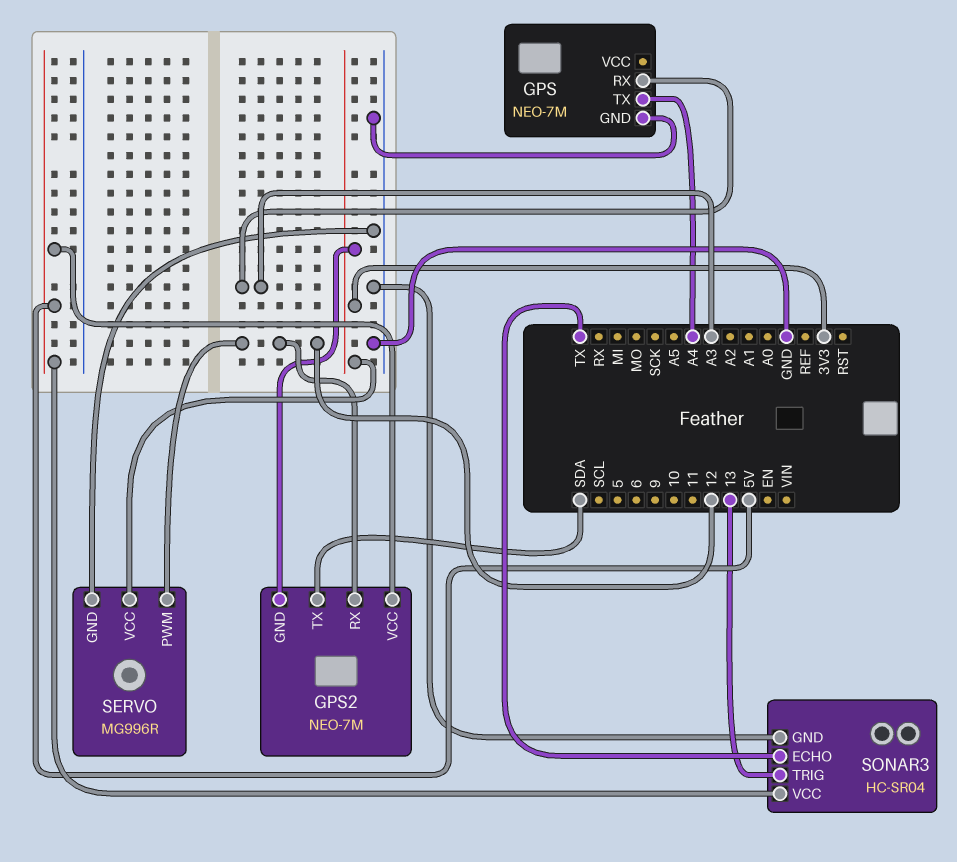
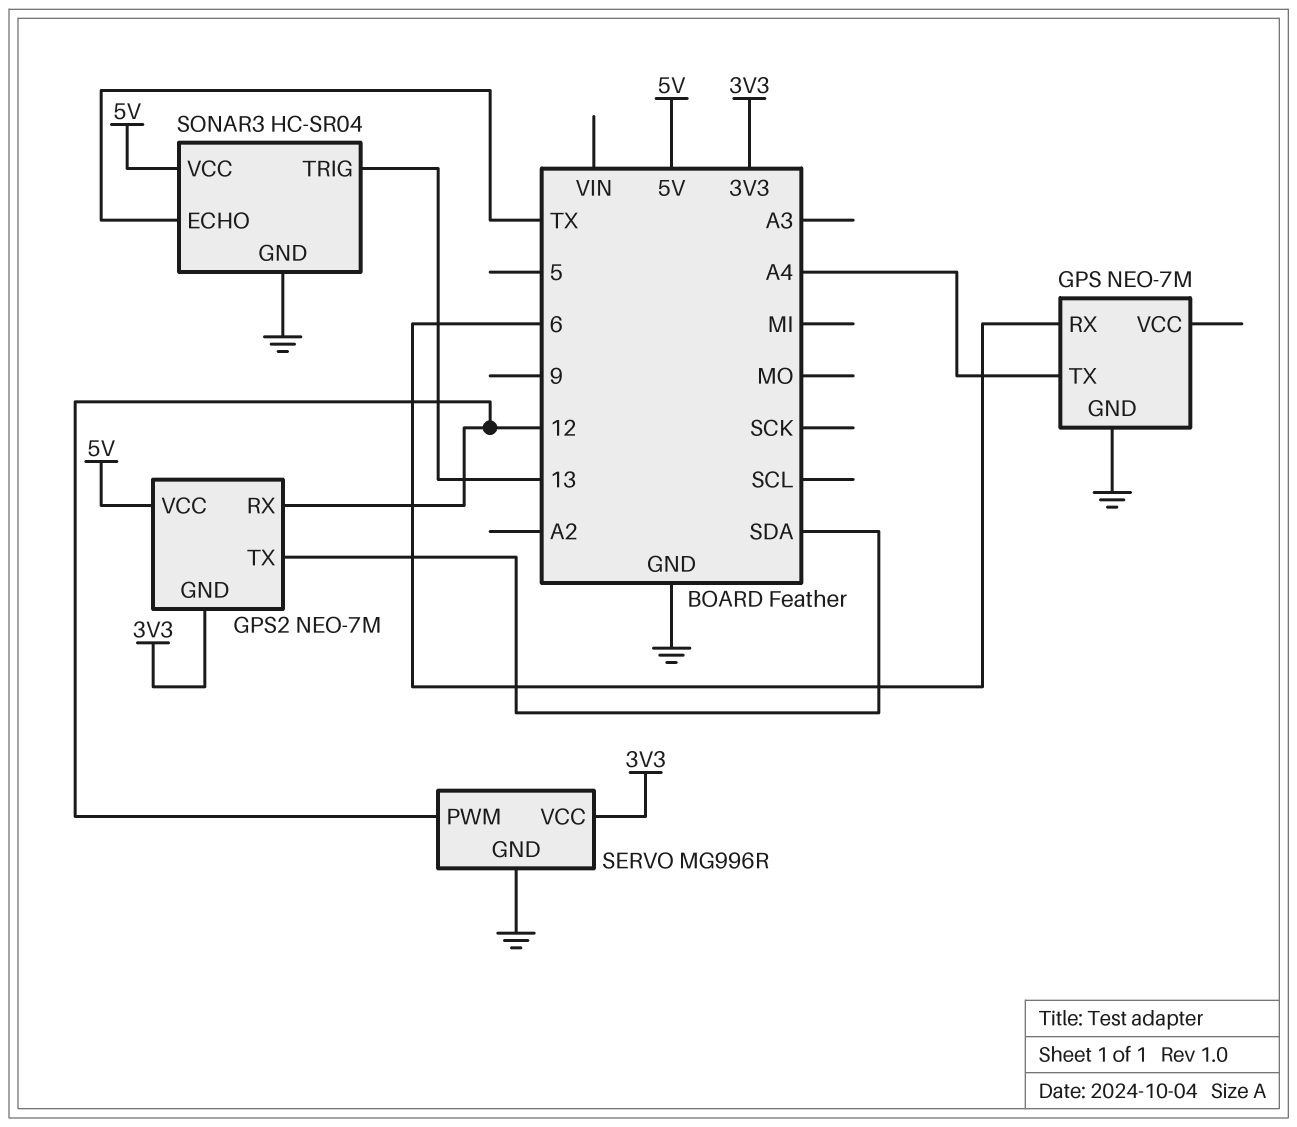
GPS pin RX: A3 -> 6

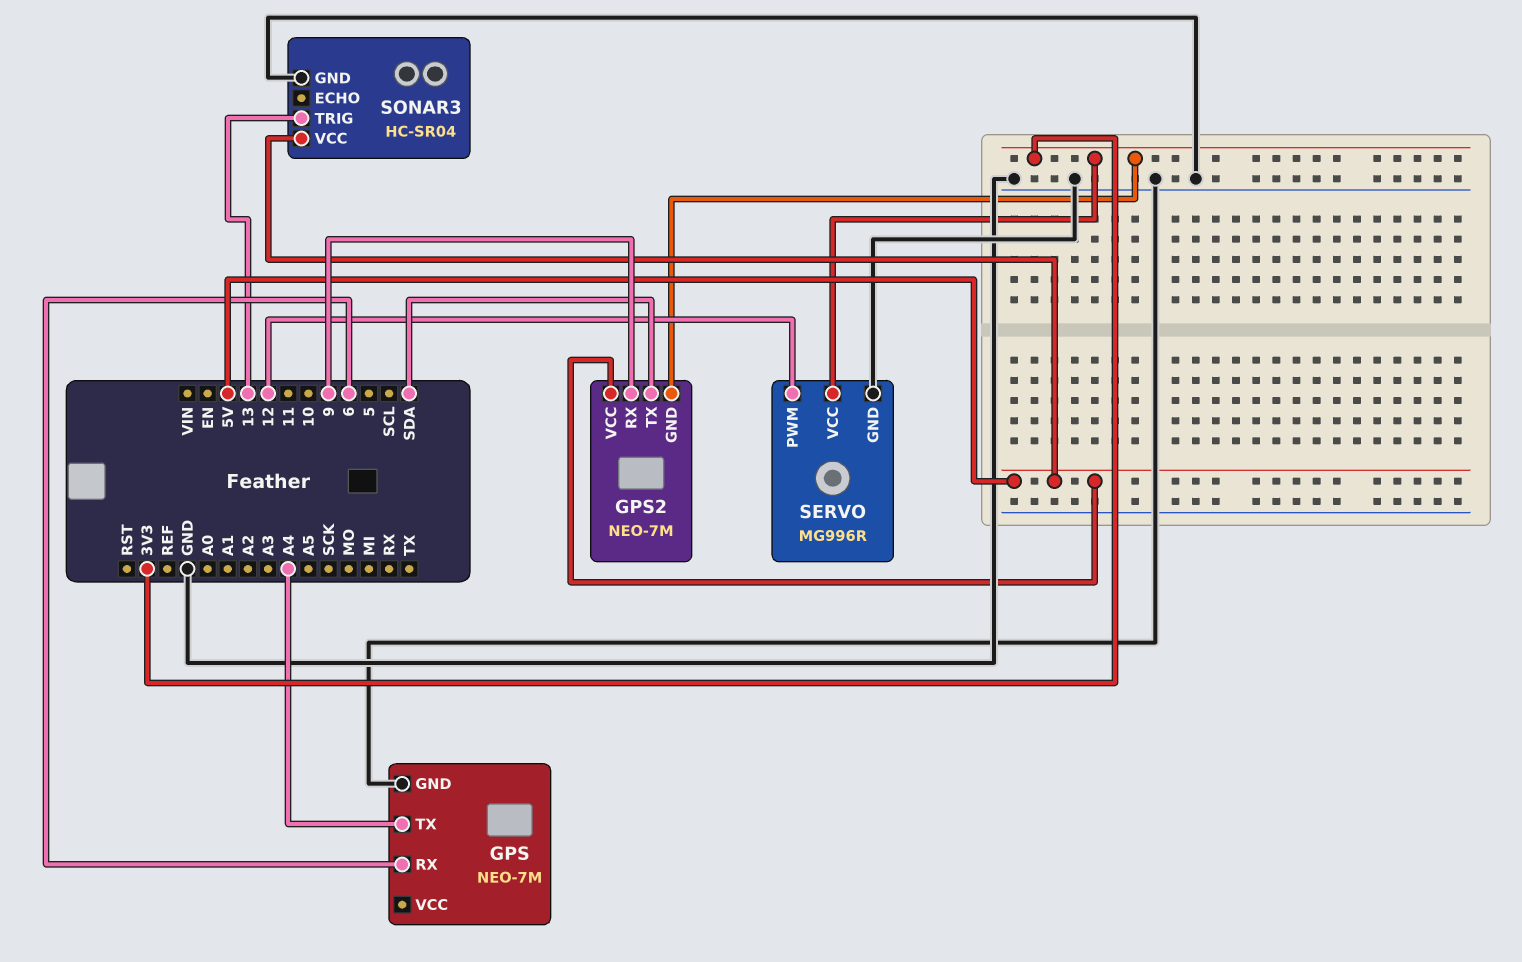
GPS2 pin RX: 12 -> 9
SONAR3 pin ECHO: TX -> none

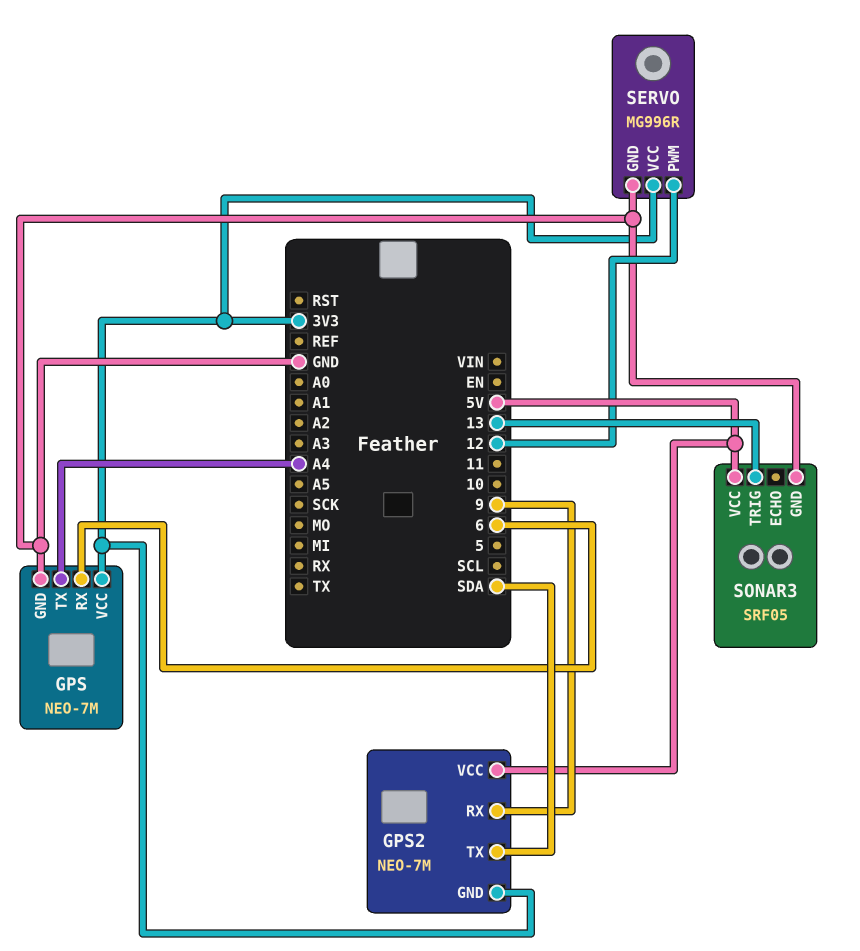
GPS pin VCC: none -> 3V3
SONAR3: HC-SR04 -> SRF05

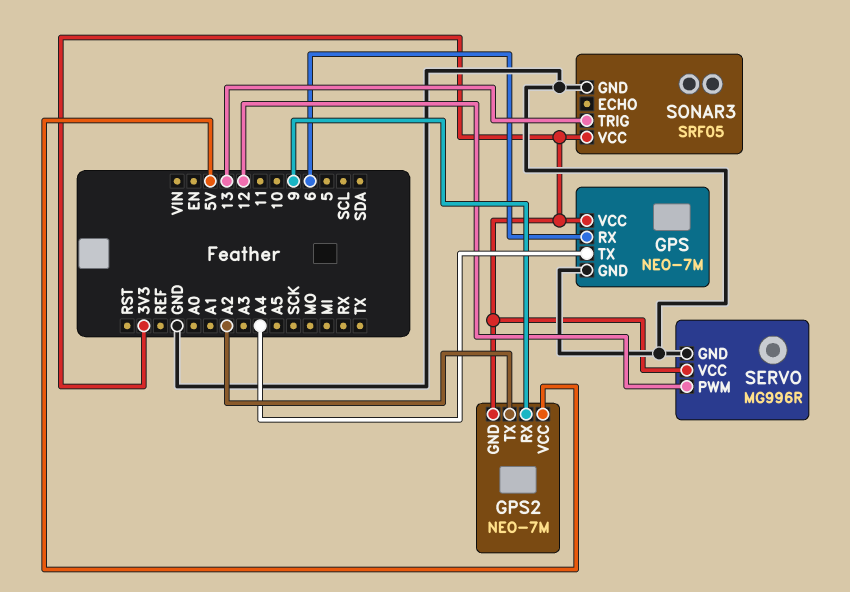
GPS2 pin TX: SDA -> A2
SONAR3 pin VCC: 5V -> 3V3

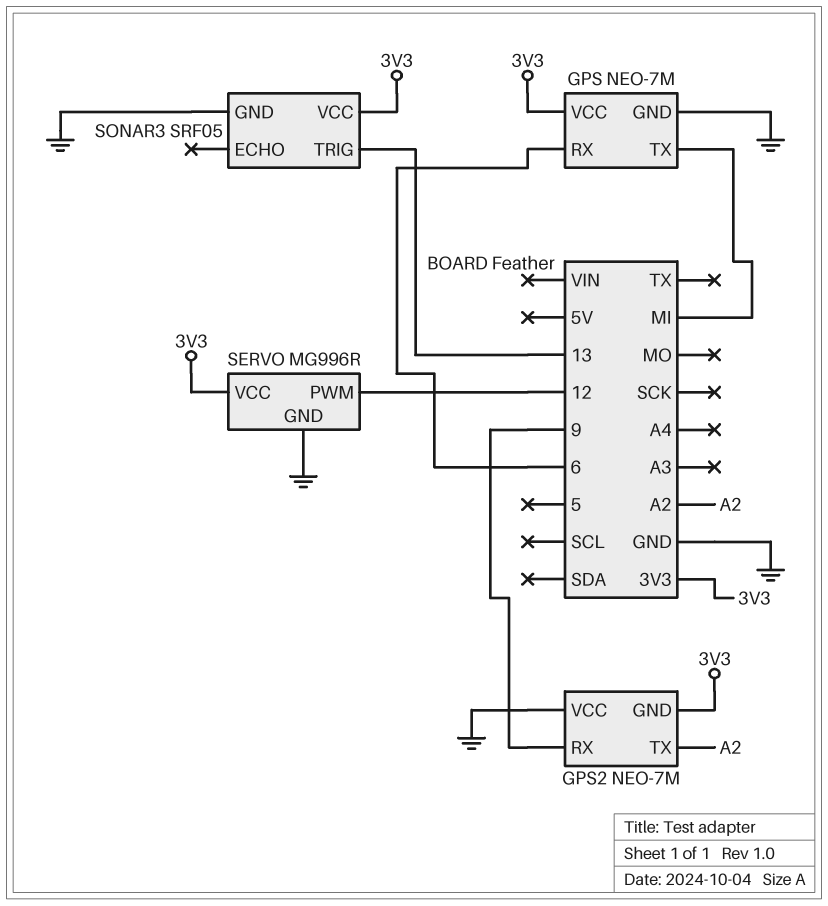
GPS pin TX: A4 -> MI
GPS2 pin VCC: 5V -> GND

